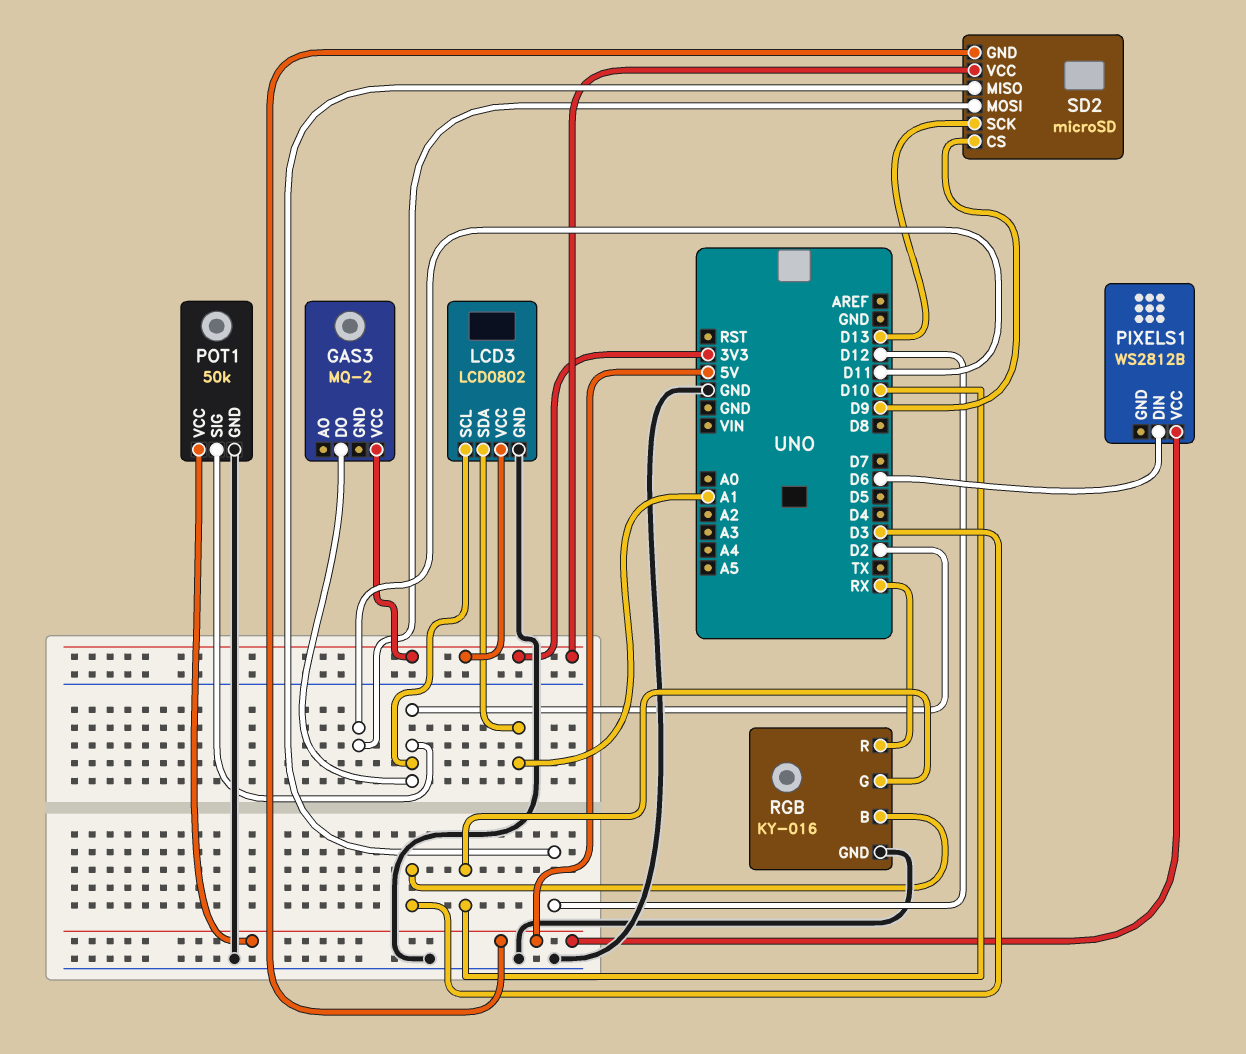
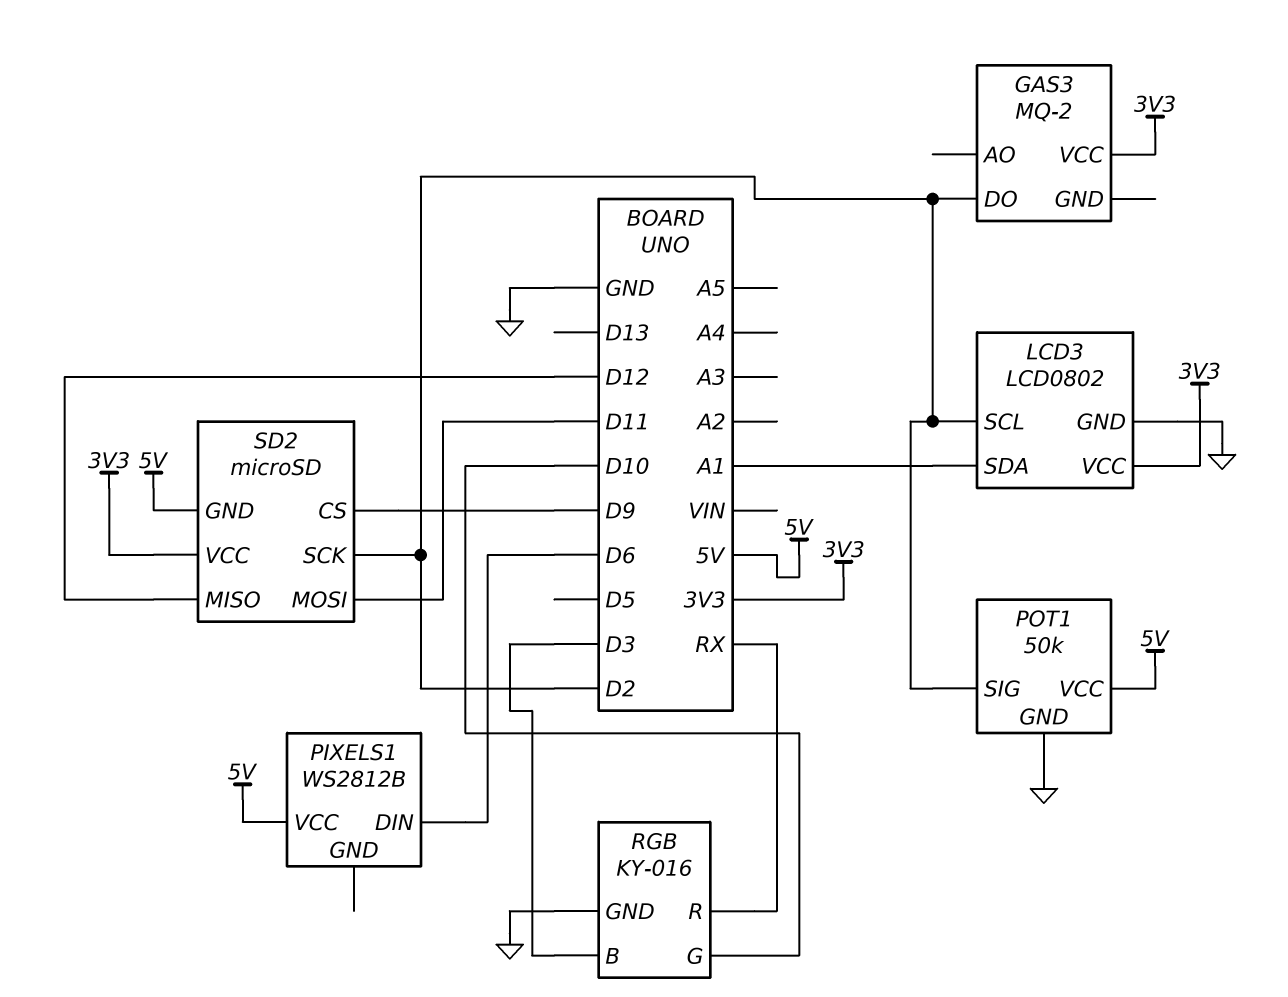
SD2 pin SCK: D13 -> D2

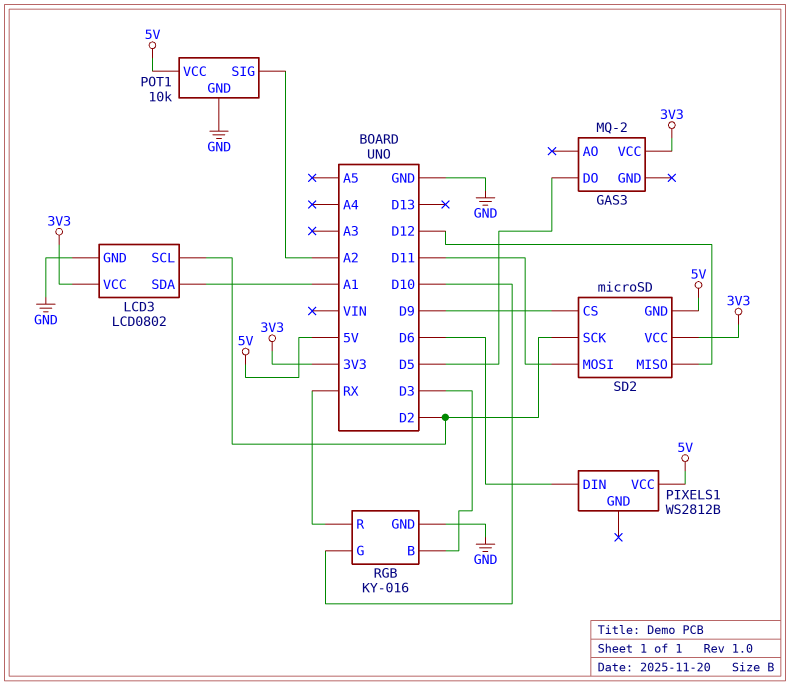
GAS3 pin DO: D2 -> D5
POT1: 50k -> 10k
POT1 pin SIG: D2 -> A2

